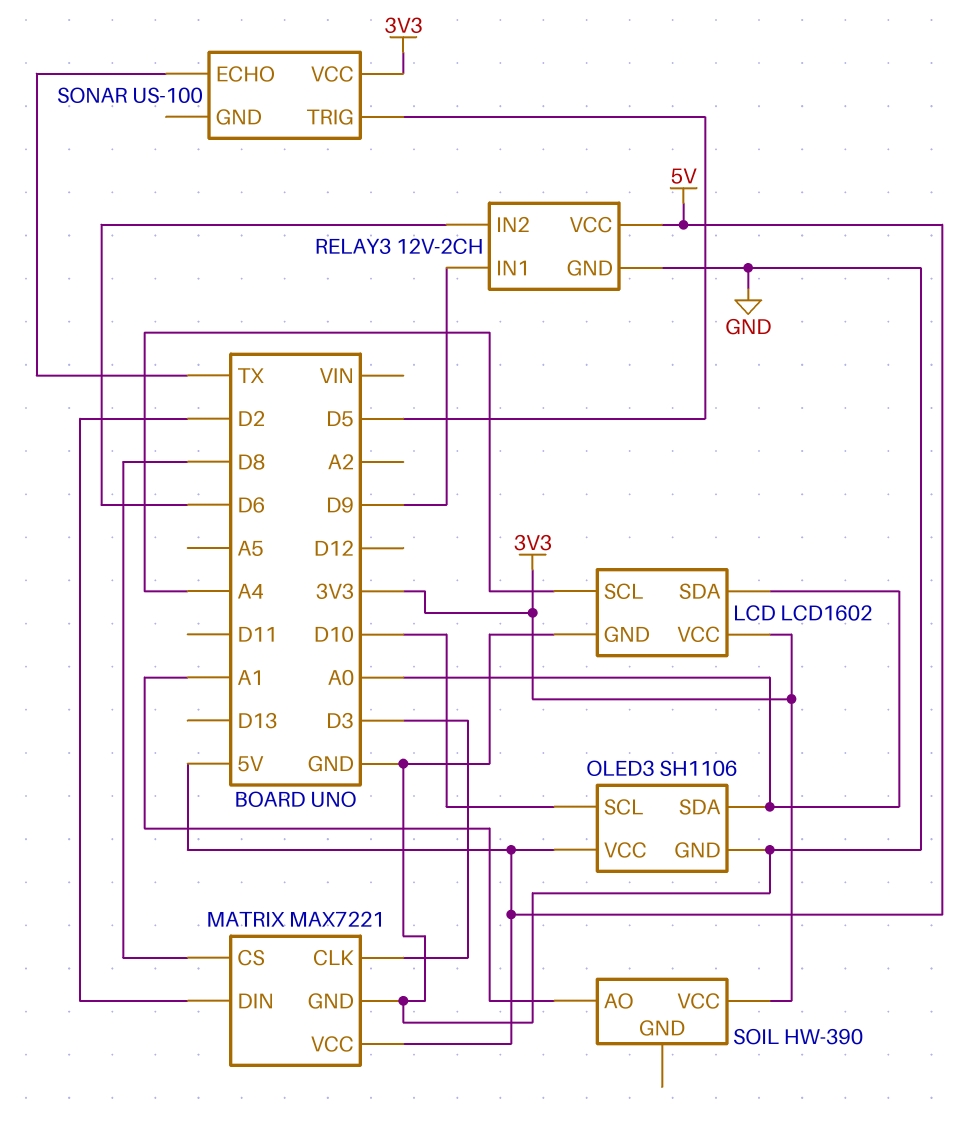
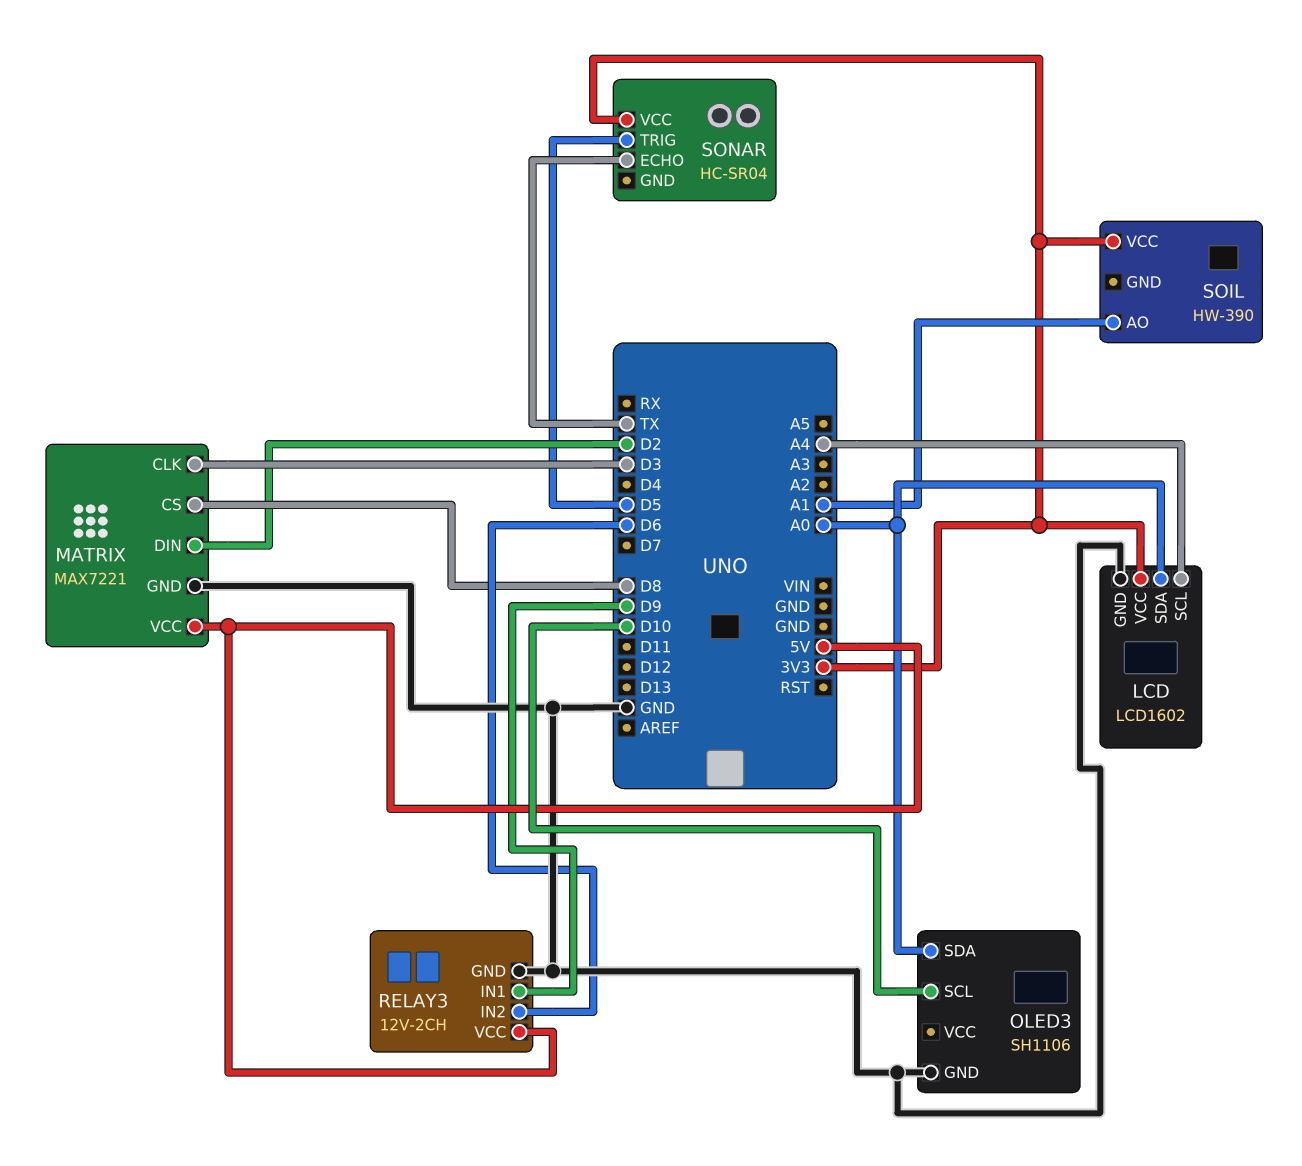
OLED3 pin VCC: 5V -> none
SONAR: US-100 -> HC-SR04

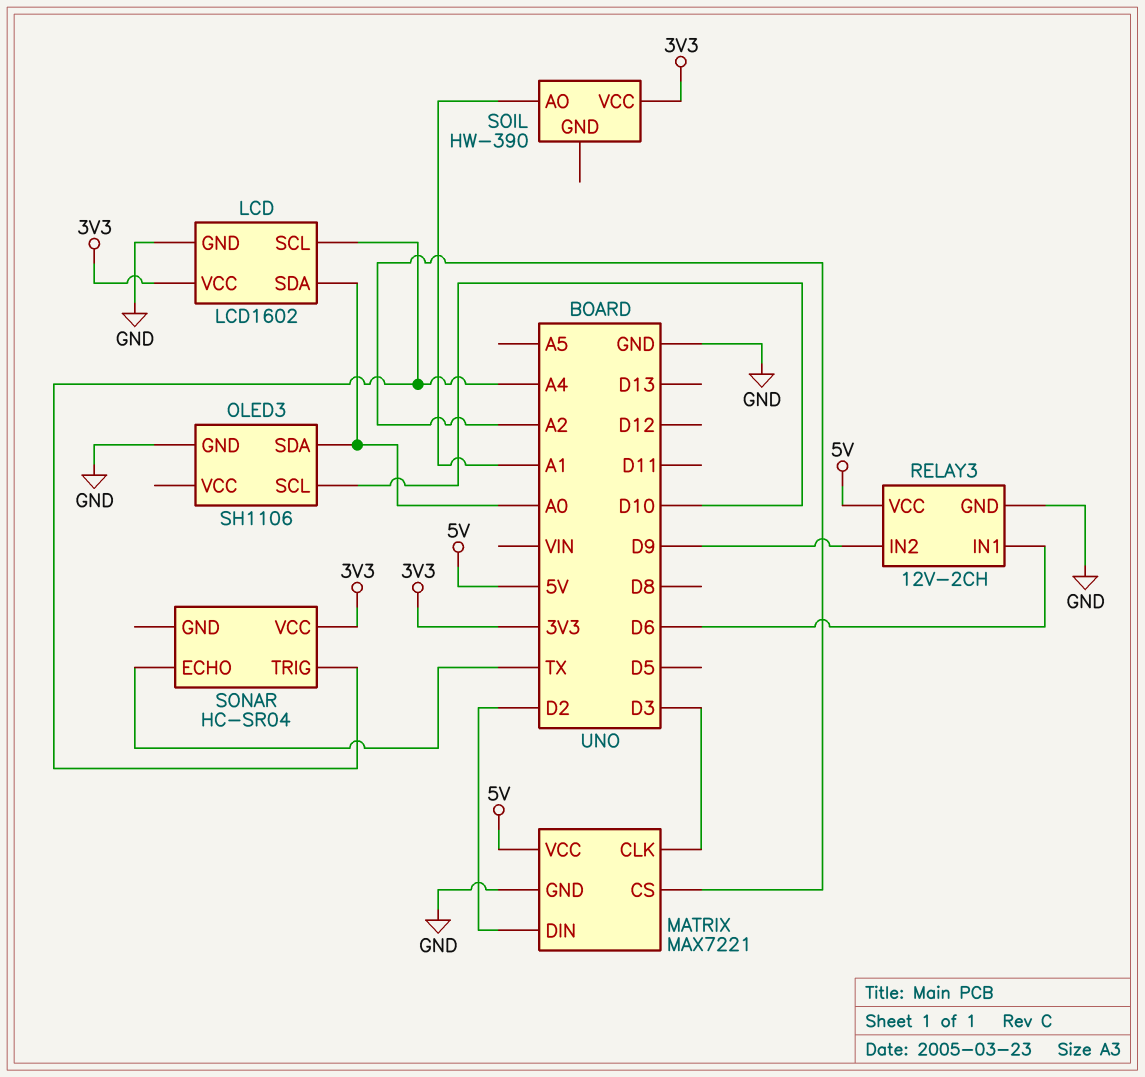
MATRIX pin CS: D8 -> A2
RELAY3 pin IN1: D9 -> D6
RELAY3 pin IN2: D6 -> D9
SONAR pin TRIG: D5 -> A4

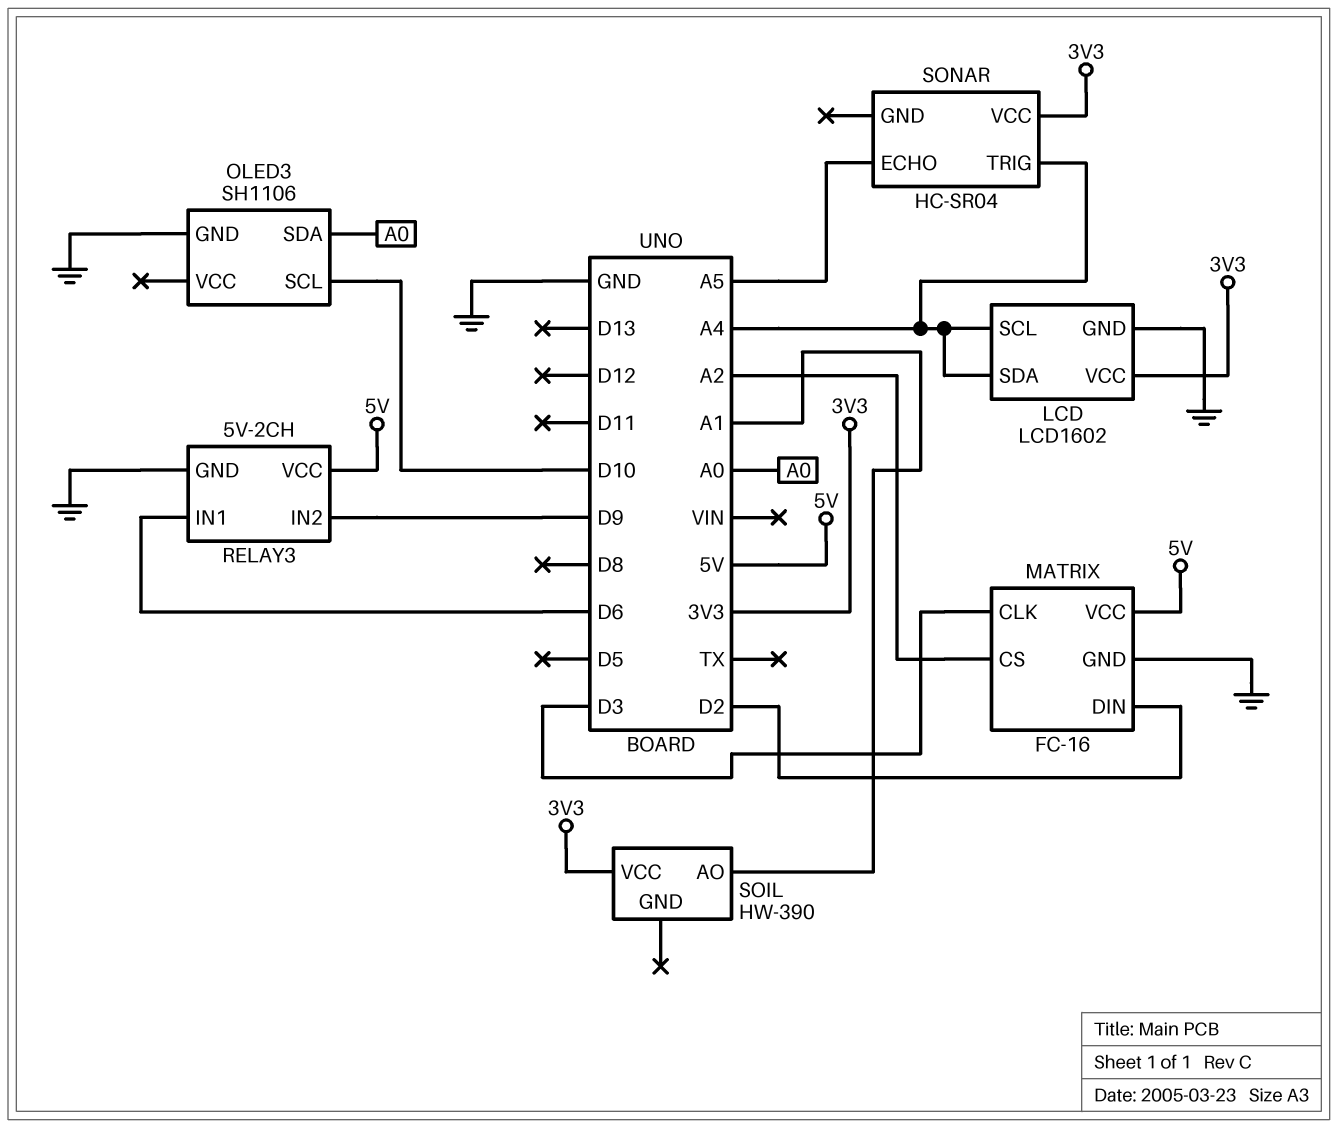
LCD pin SDA: A0 -> A4
MATRIX: MAX7221 -> FC-16
RELAY3: 12V-2CH -> 5V-2CH
SONAR pin ECHO: TX -> A5

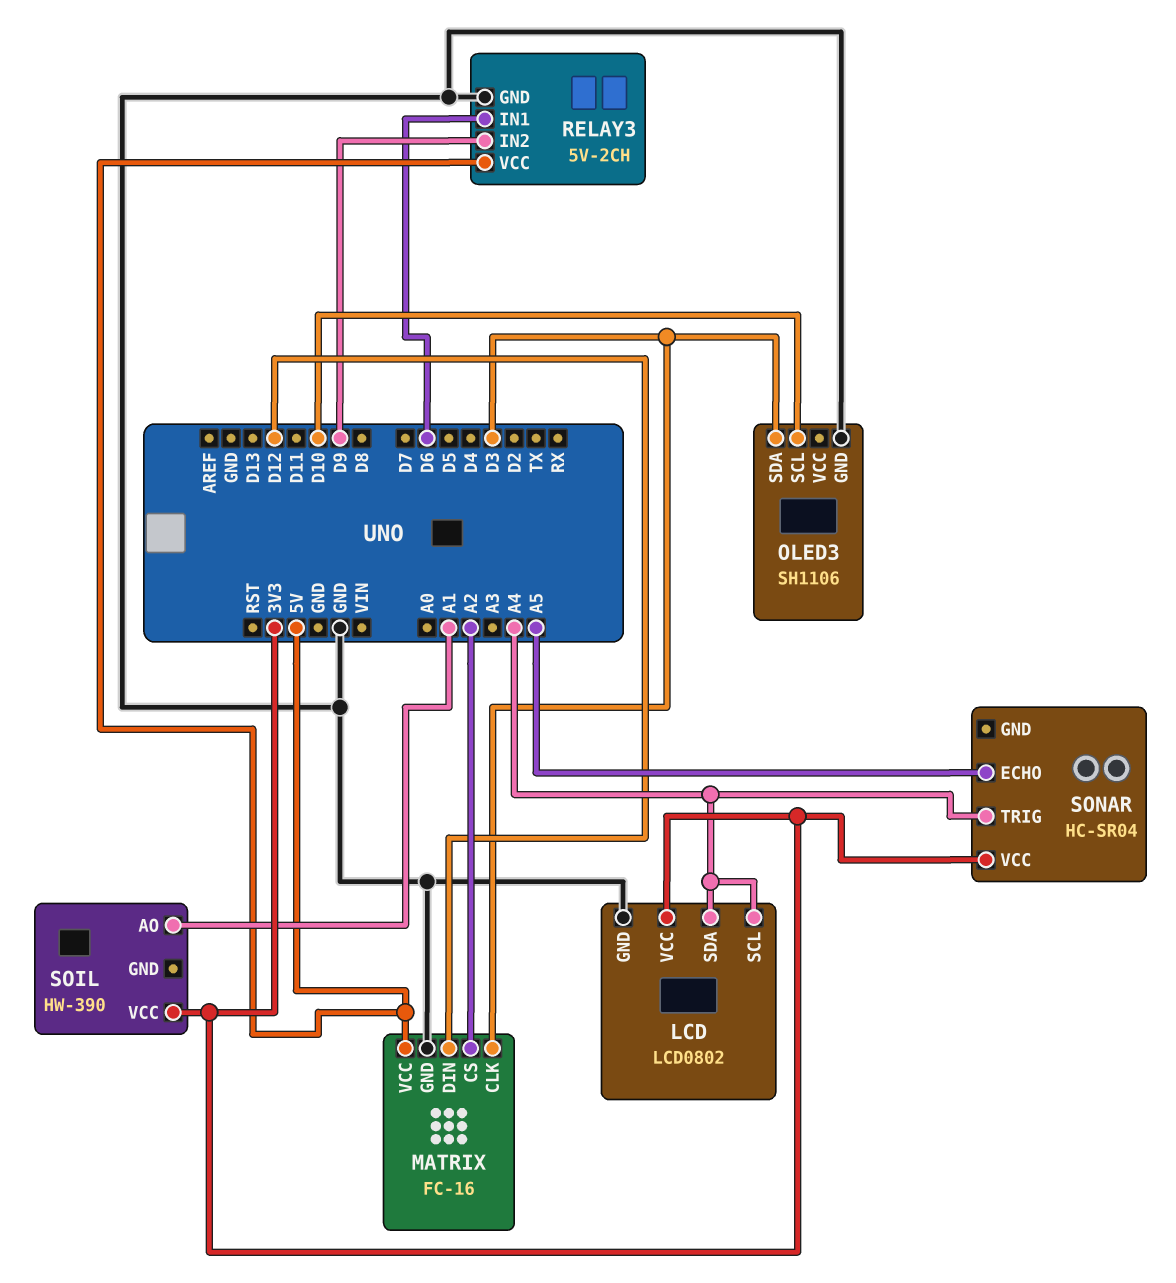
LCD: LCD1602 -> LCD0802
MATRIX pin DIN: D2 -> D12
OLED3 pin SDA: A0 -> D3

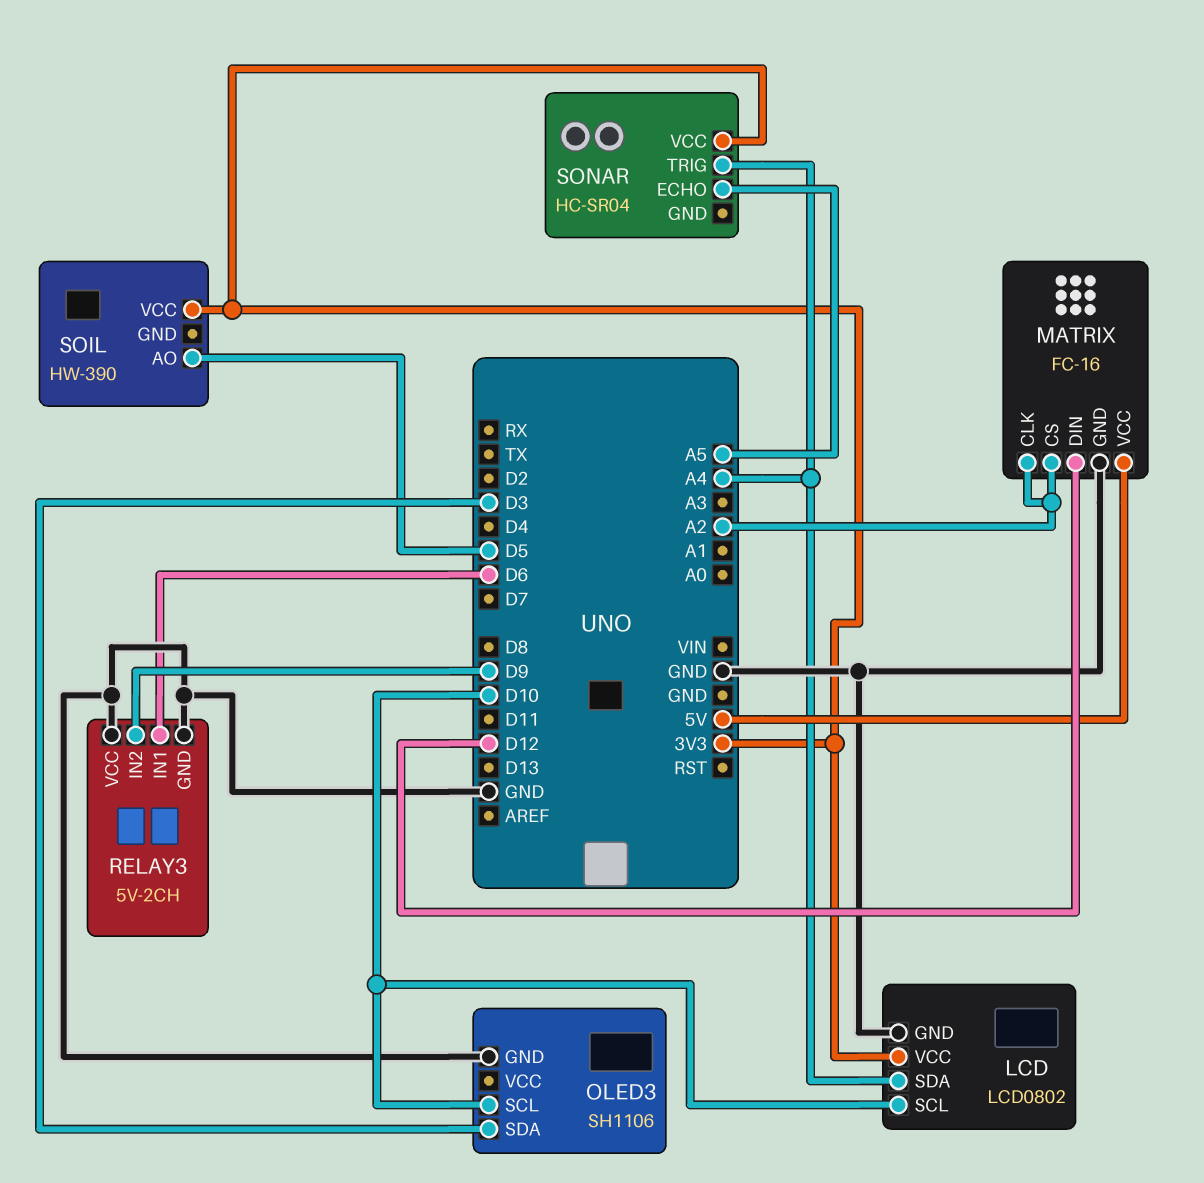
LCD pin SCL: A4 -> D10
MATRIX pin CLK: D3 -> A2
RELAY3 pin VCC: 5V -> GND
SOIL pin AO: A1 -> D5

